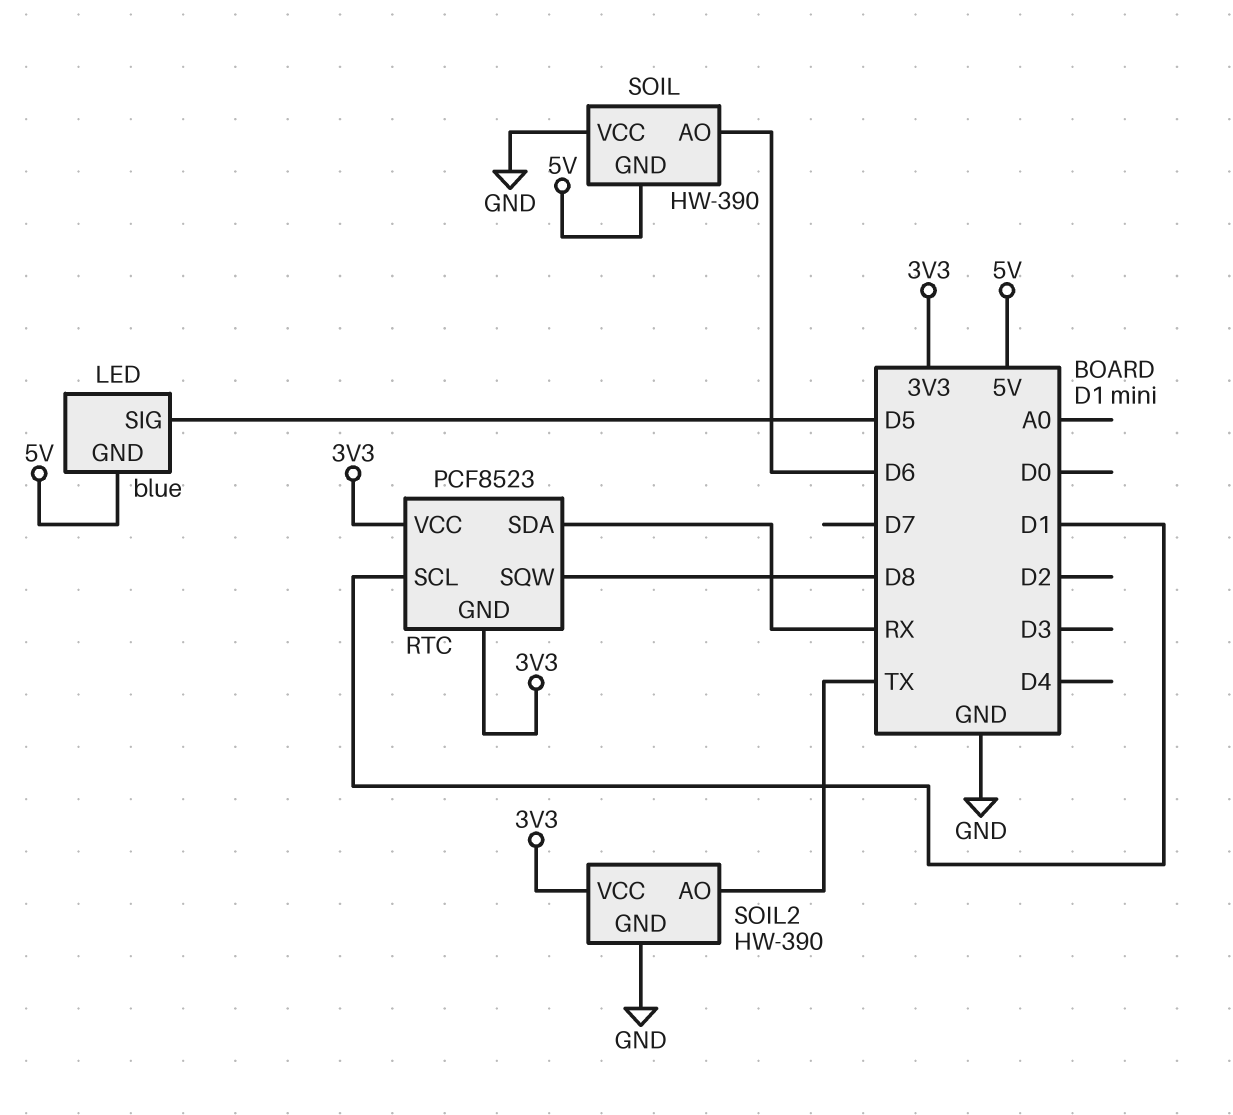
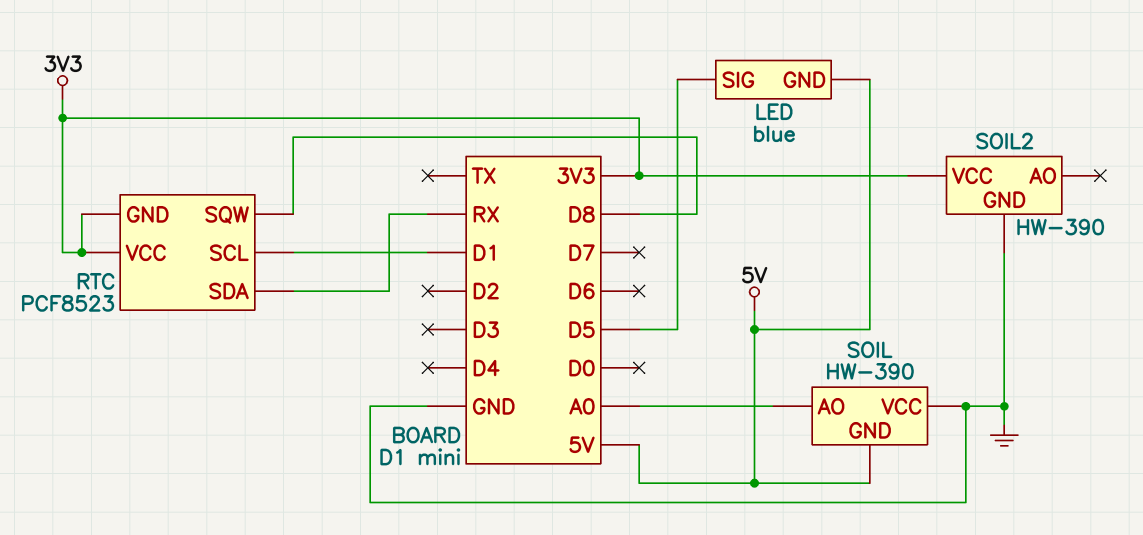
SOIL pin AO: D6 -> A0
SOIL2 pin AO: TX -> none

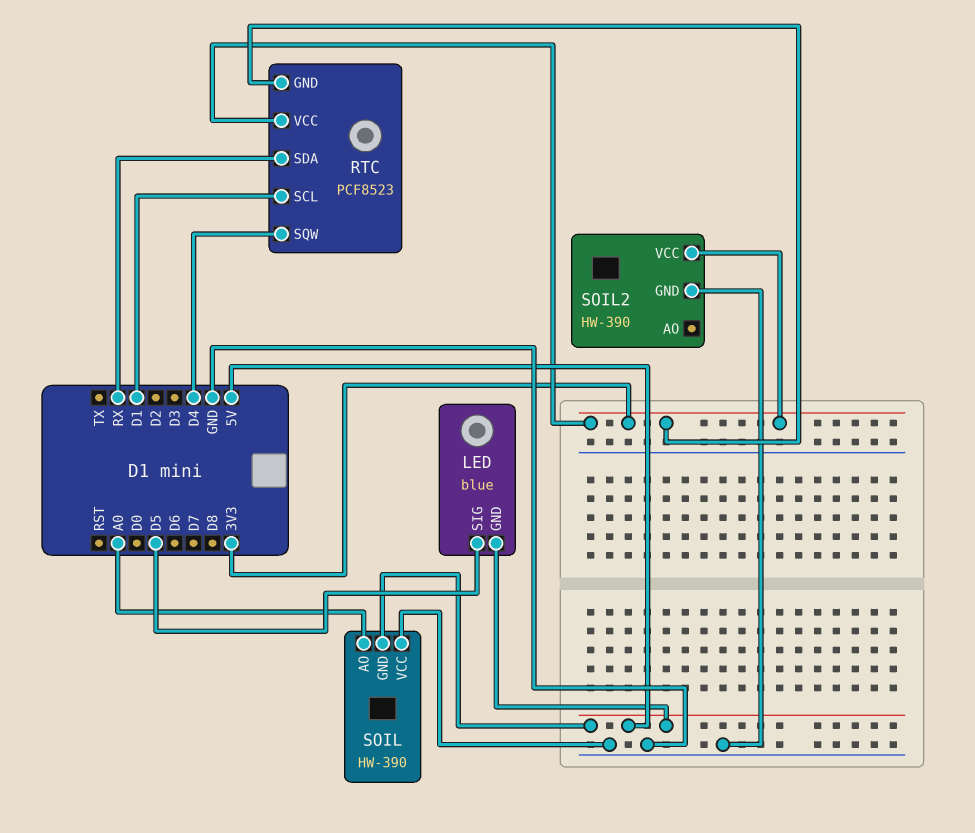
RTC pin SQW: D8 -> D4

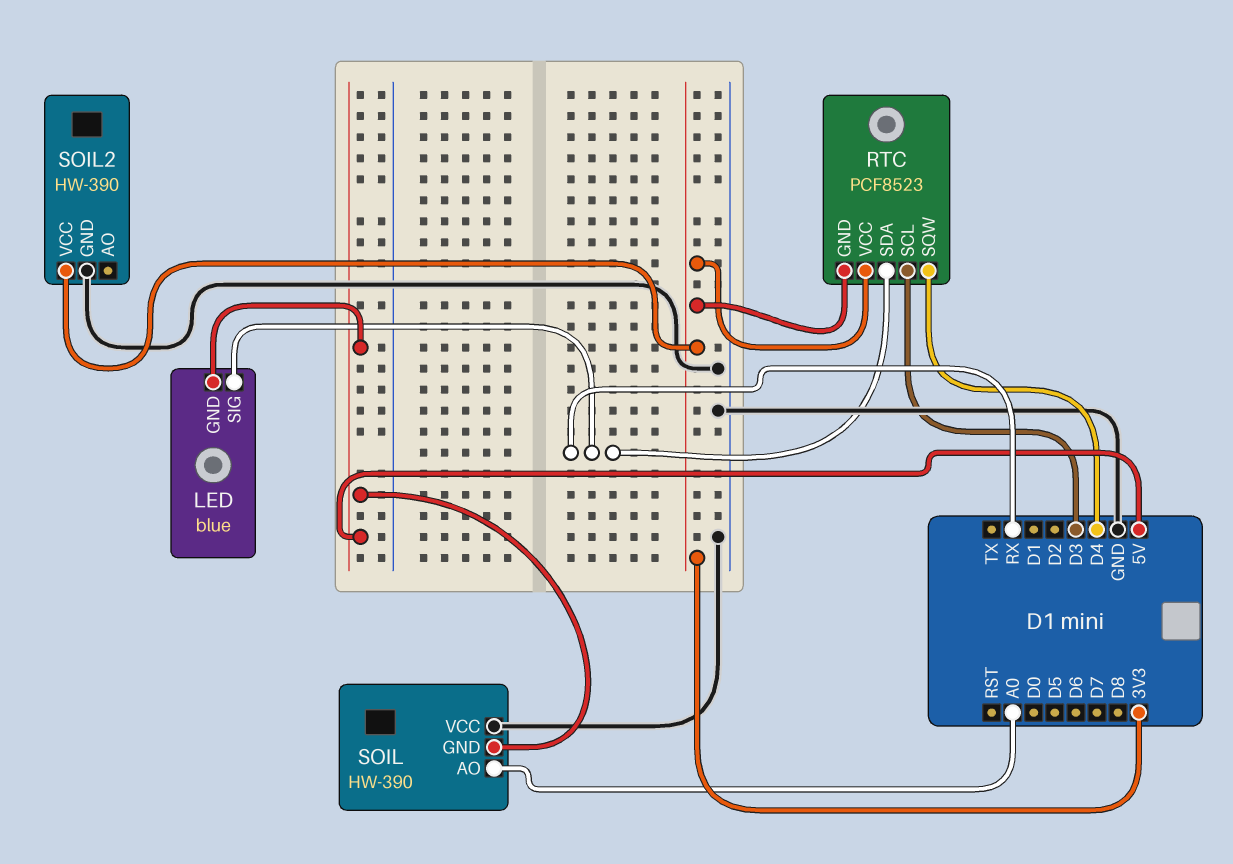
LED pin SIG: D5 -> RX
RTC pin SCL: D1 -> D3

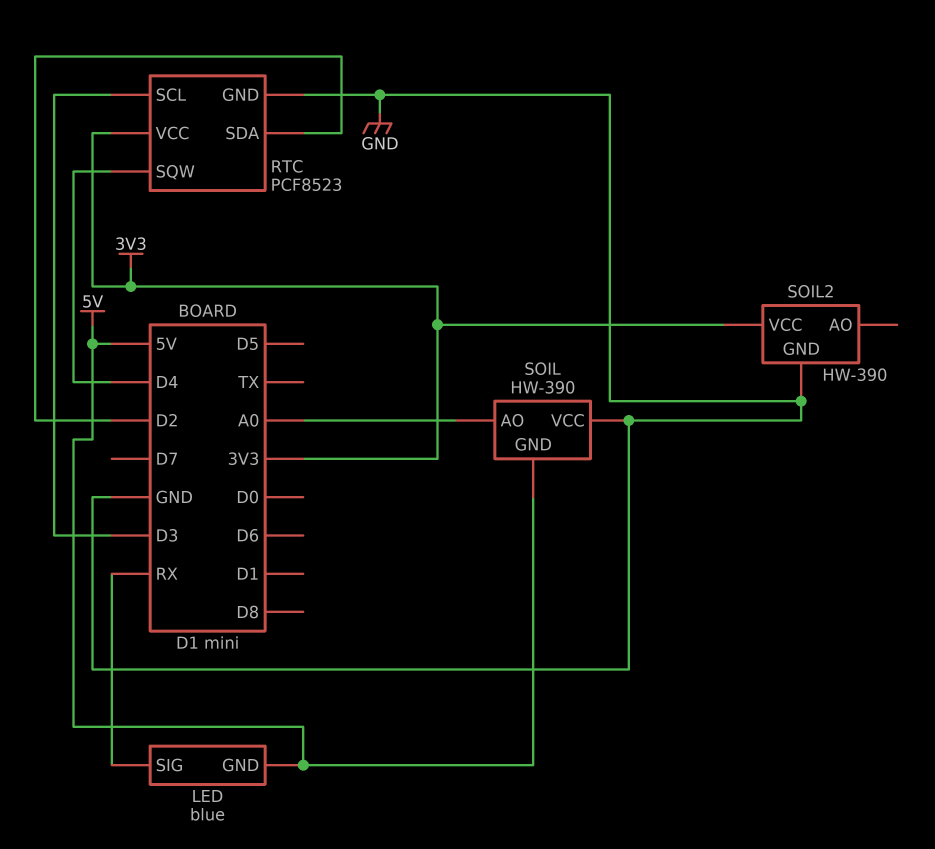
RTC pin GND: 3V3 -> GND
RTC pin SDA: RX -> D2

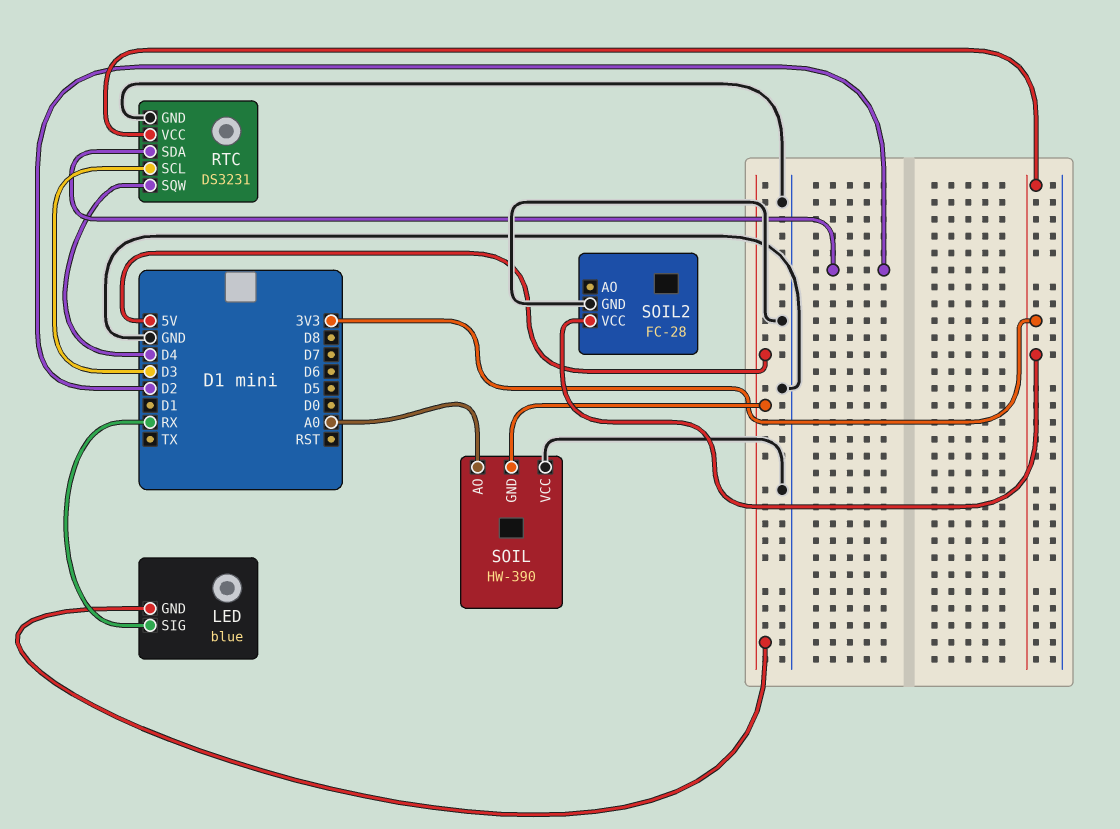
RTC: PCF8523 -> DS3231
SOIL2: HW-390 -> FC-28

